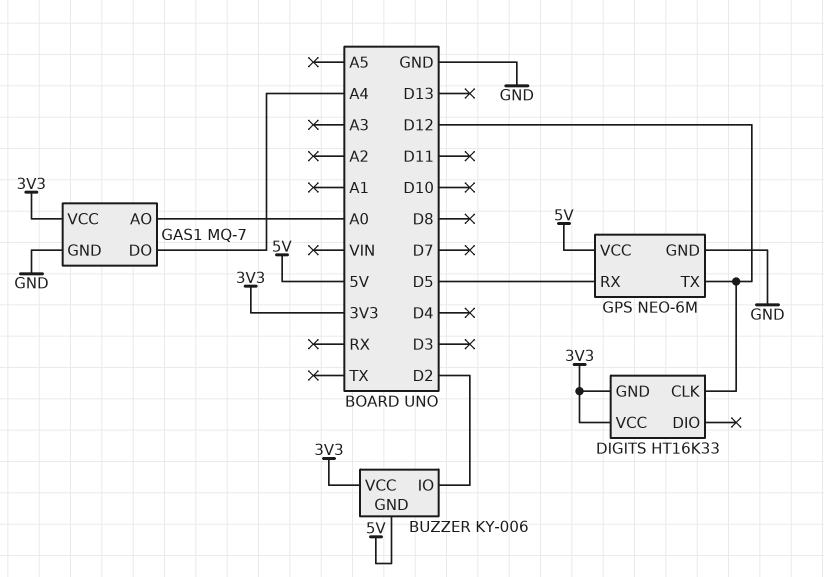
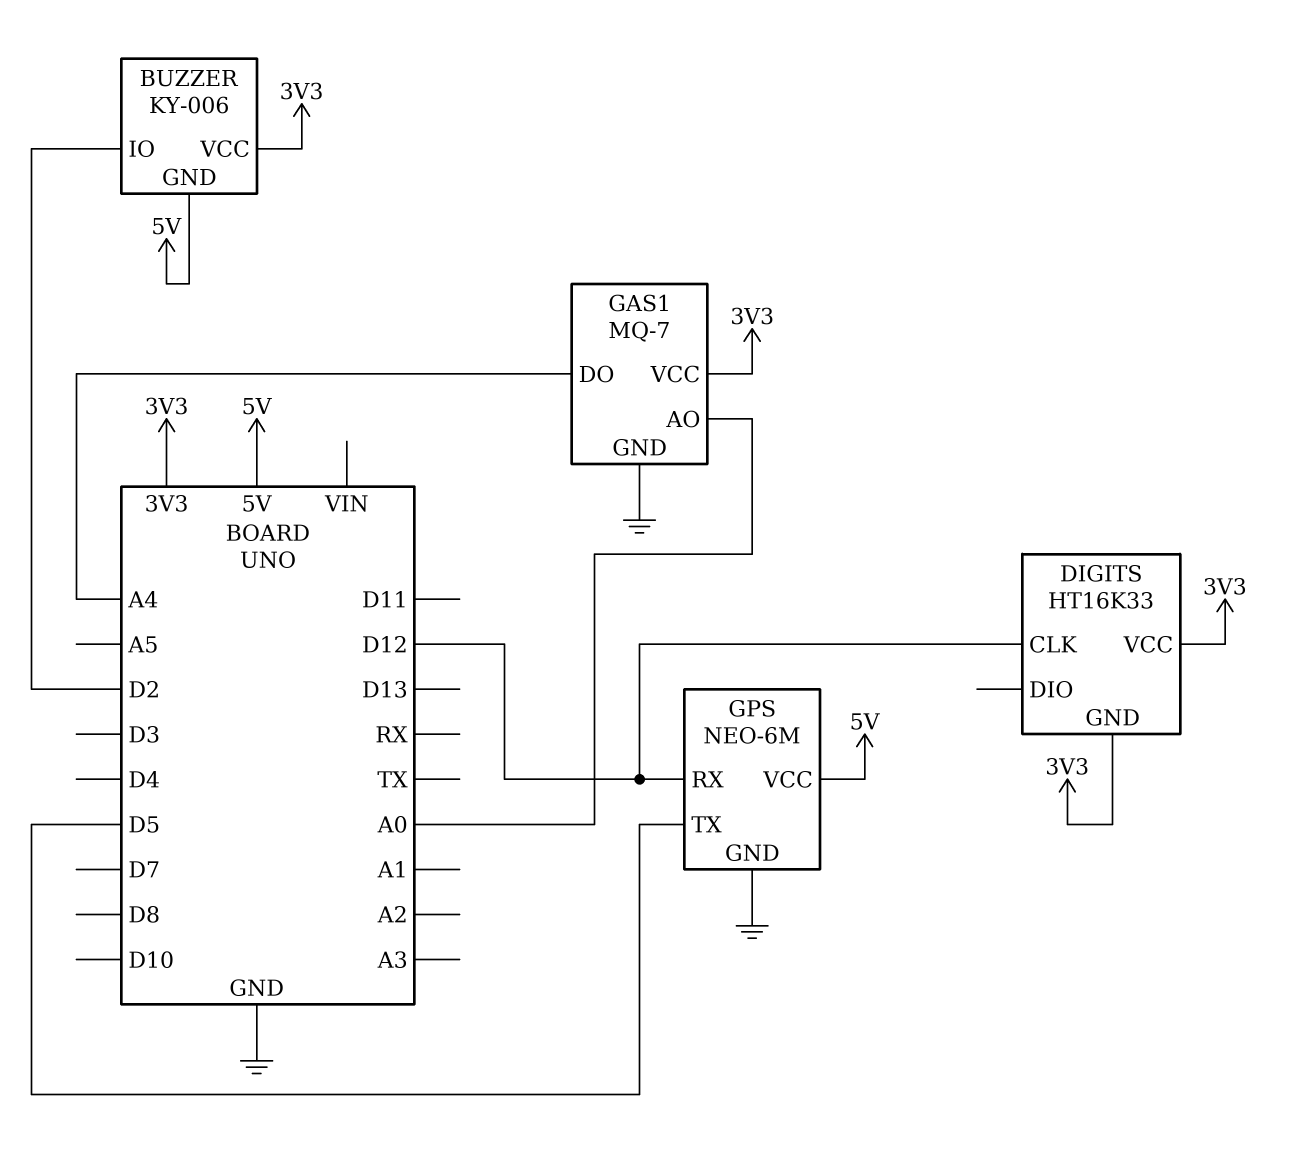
GPS pin RX: D5 -> D12
GPS pin TX: D12 -> D5

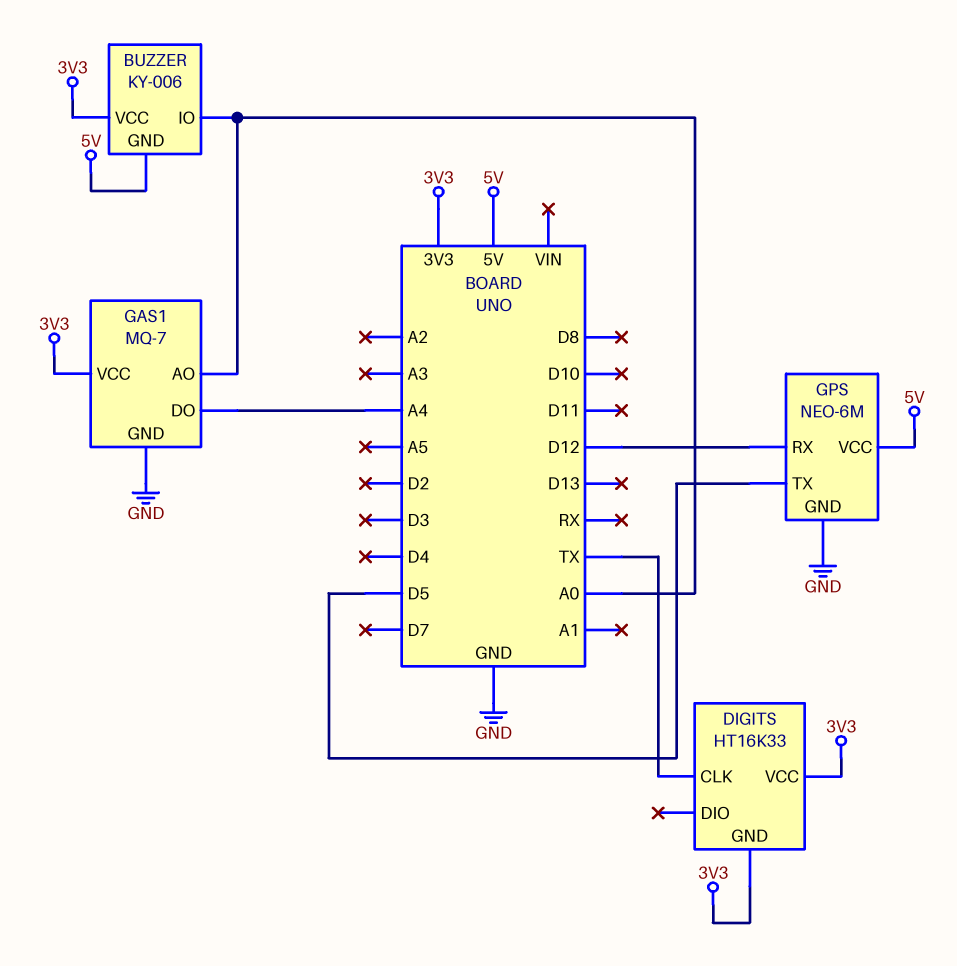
BUZZER pin IO: D2 -> A0
DIGITS pin CLK: D12 -> TX

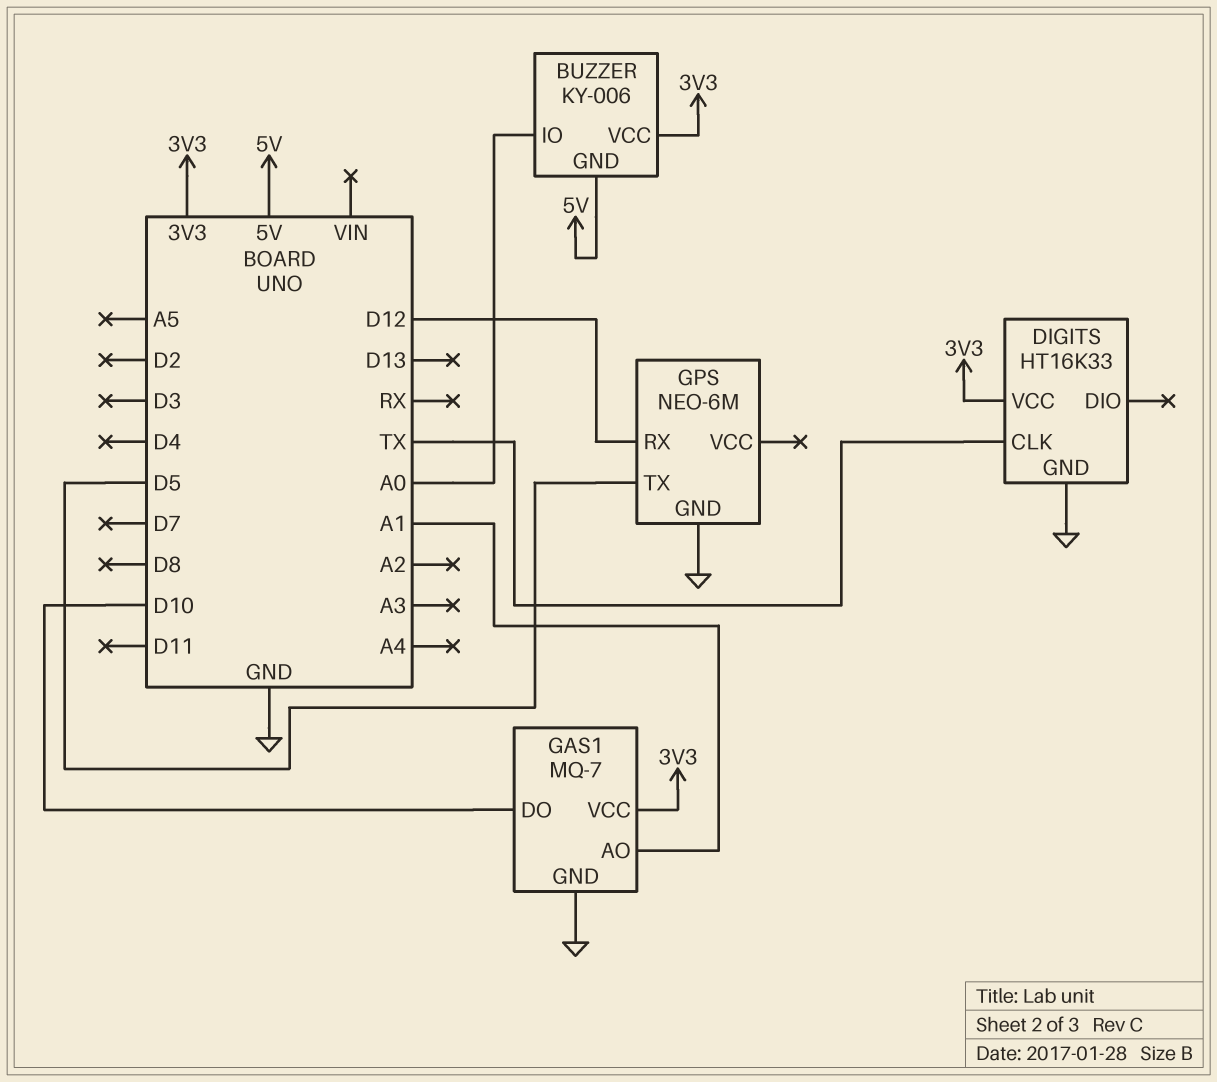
DIGITS pin GND: 3V3 -> GND
GAS1 pin AO: A0 -> A1
GAS1 pin DO: A4 -> D10
GPS pin VCC: 5V -> none

